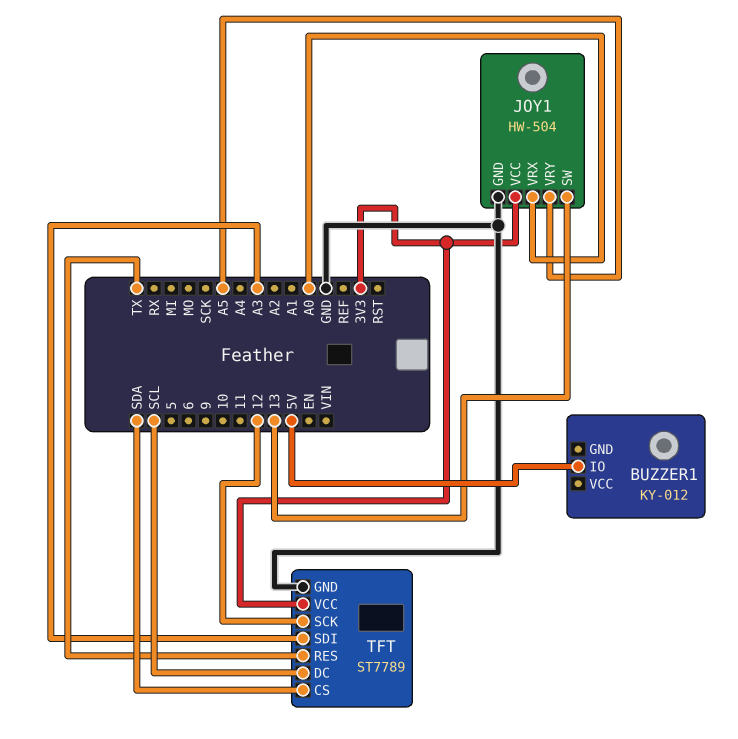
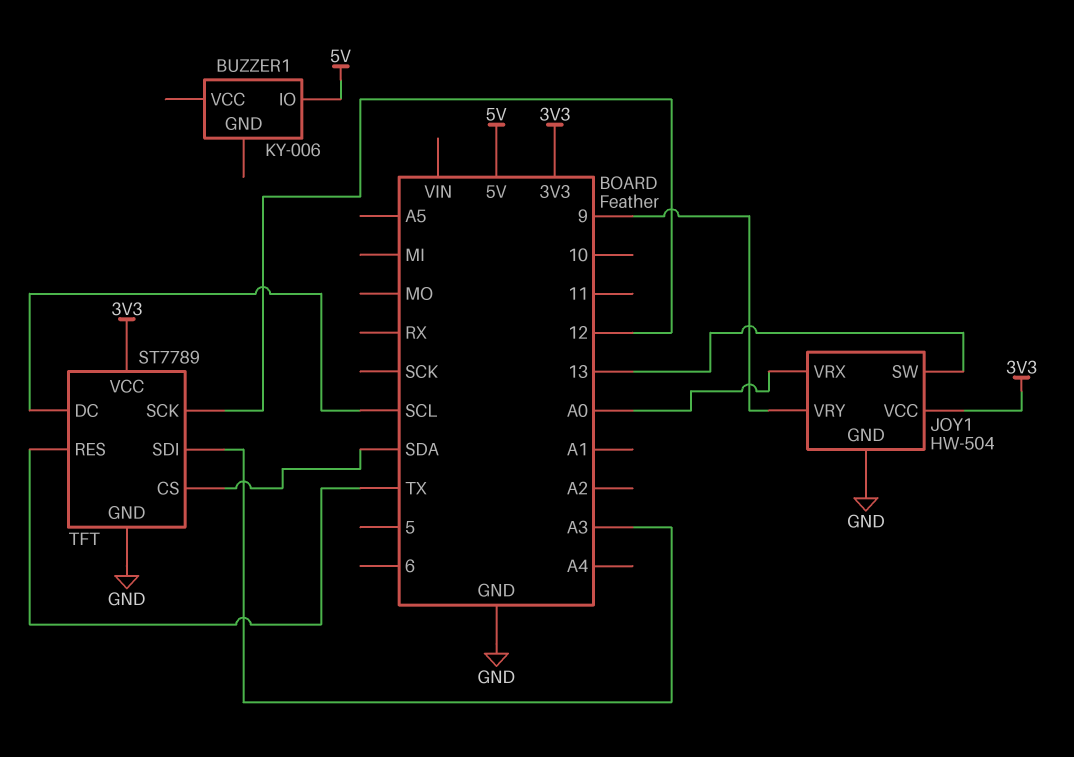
BUZZER1: KY-012 -> KY-006
JOY1 pin VRY: A5 -> 9

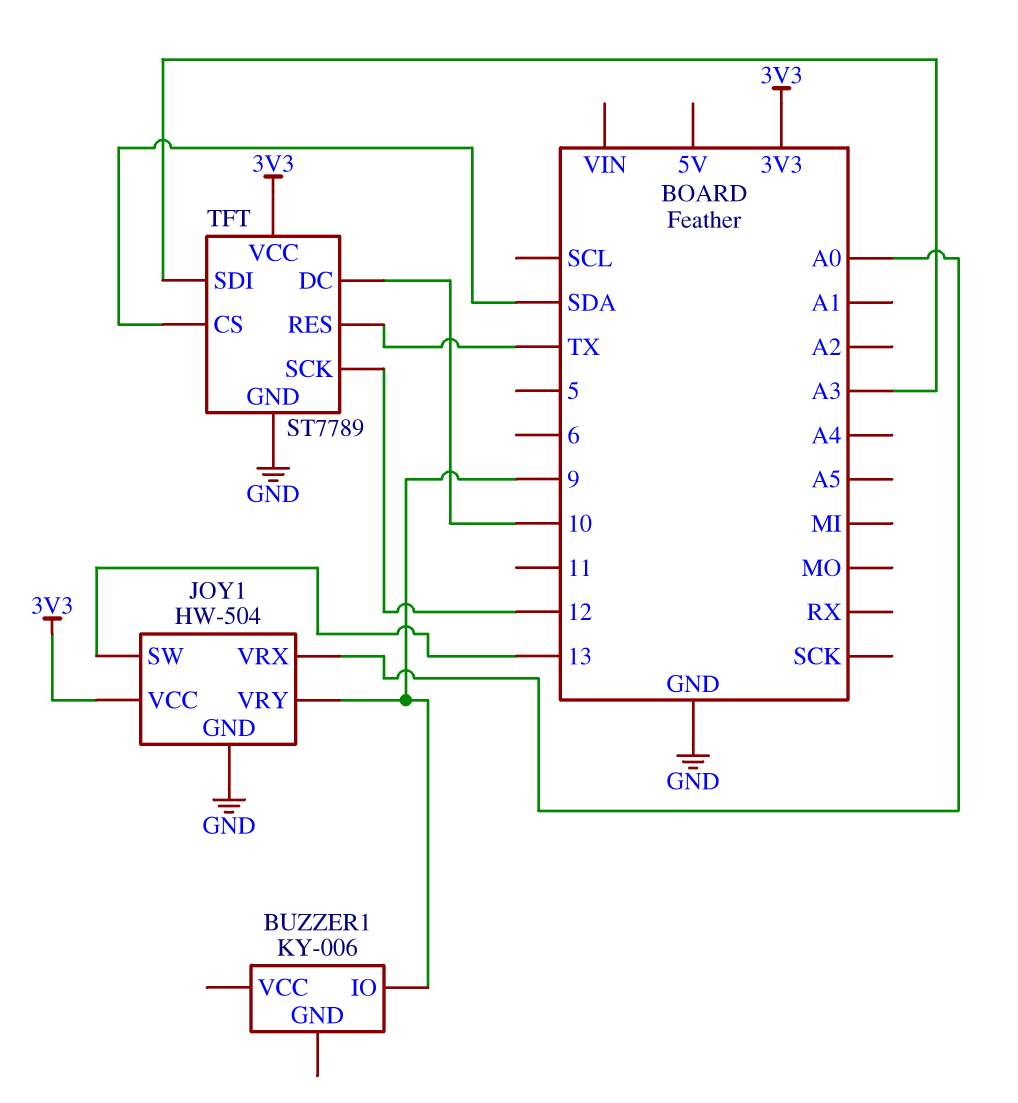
BUZZER1 pin IO: 5V -> 9
TFT pin DC: SCL -> 10

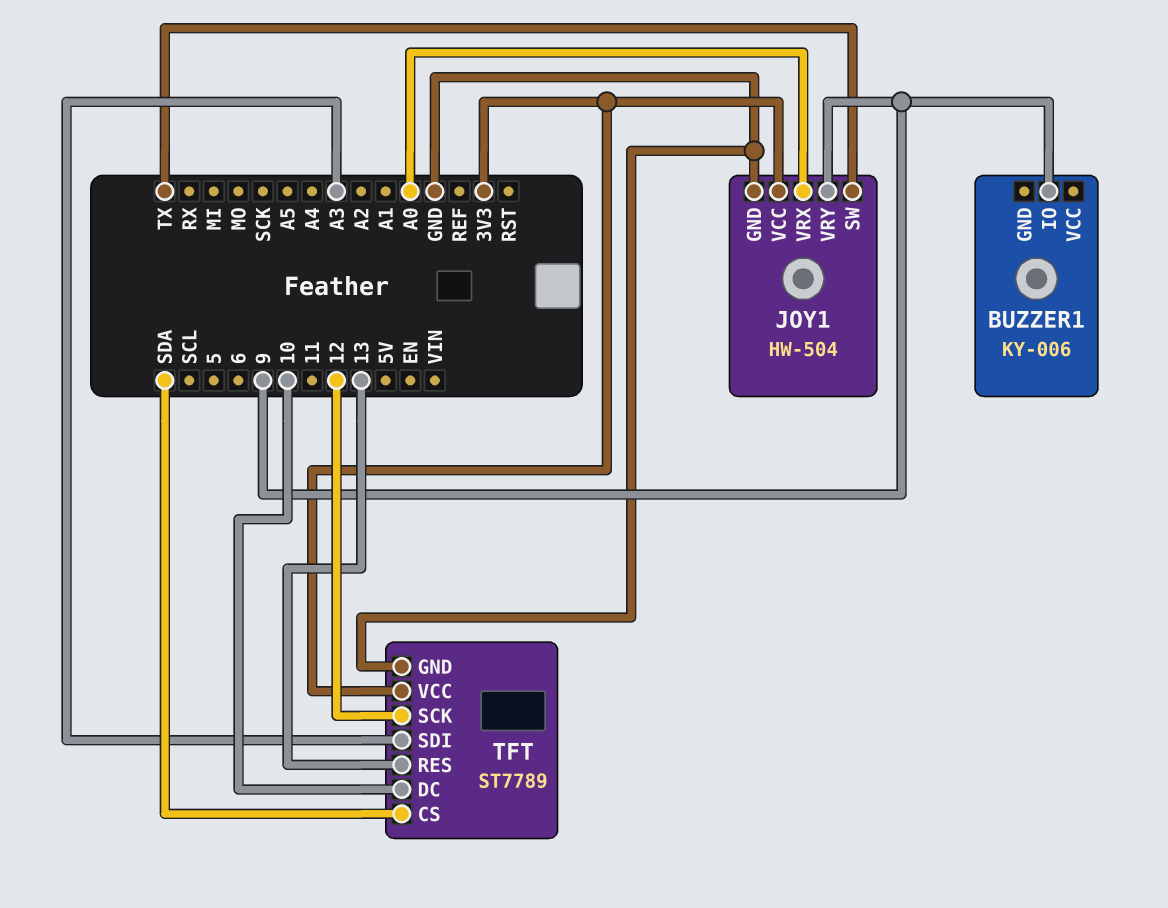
JOY1 pin SW: 13 -> TX
TFT pin RES: TX -> 13

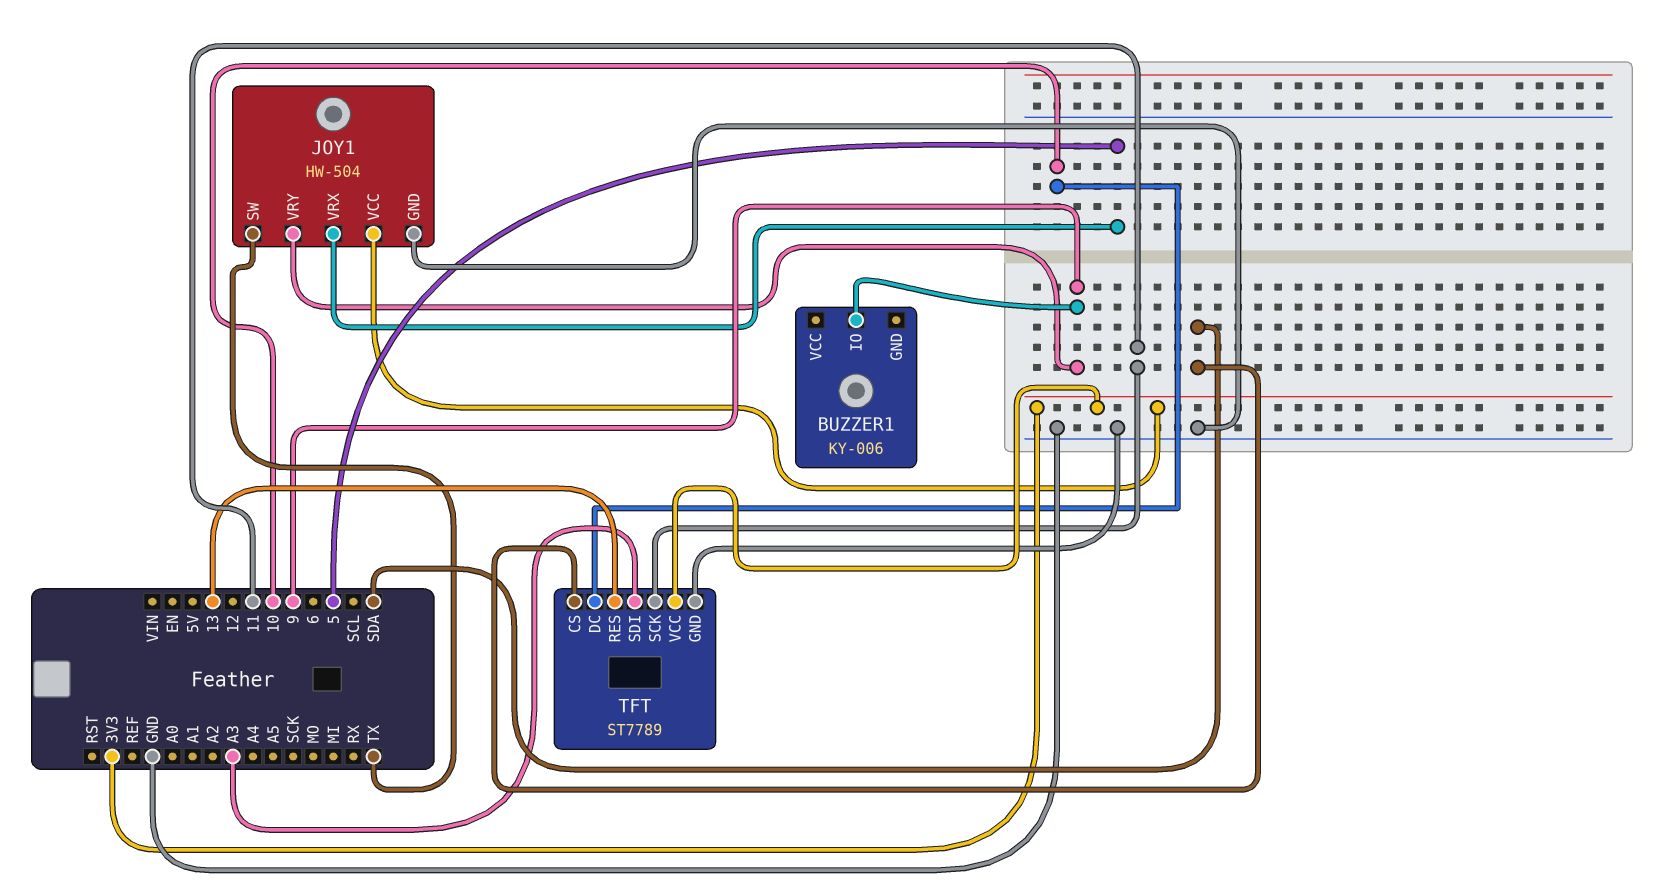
JOY1 pin VRX: A0 -> 5
TFT pin SCK: 12 -> 11

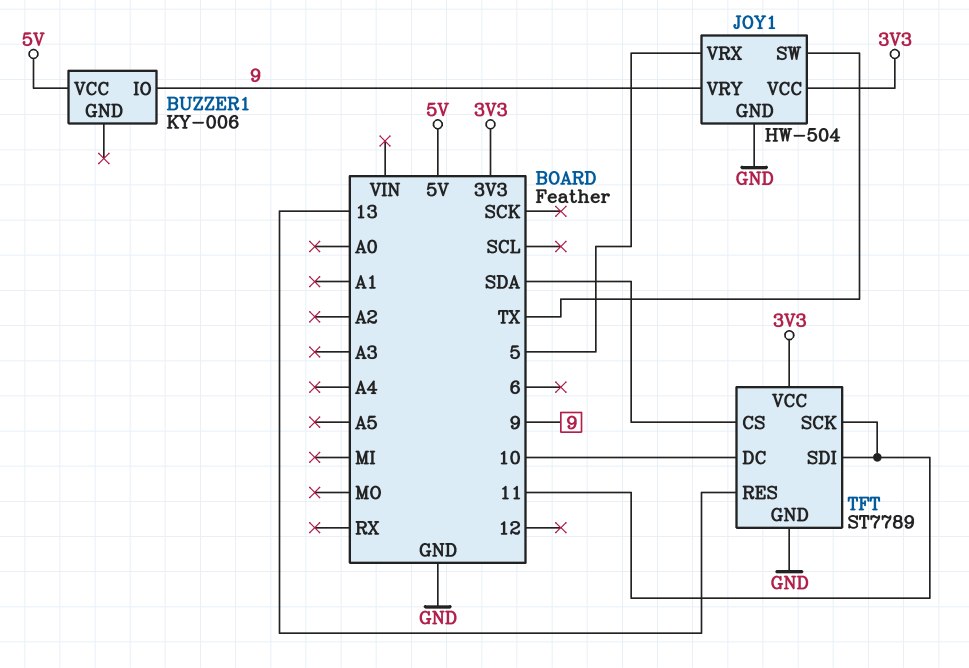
BUZZER1 pin VCC: none -> 5V
TFT pin SDI: A3 -> 11

